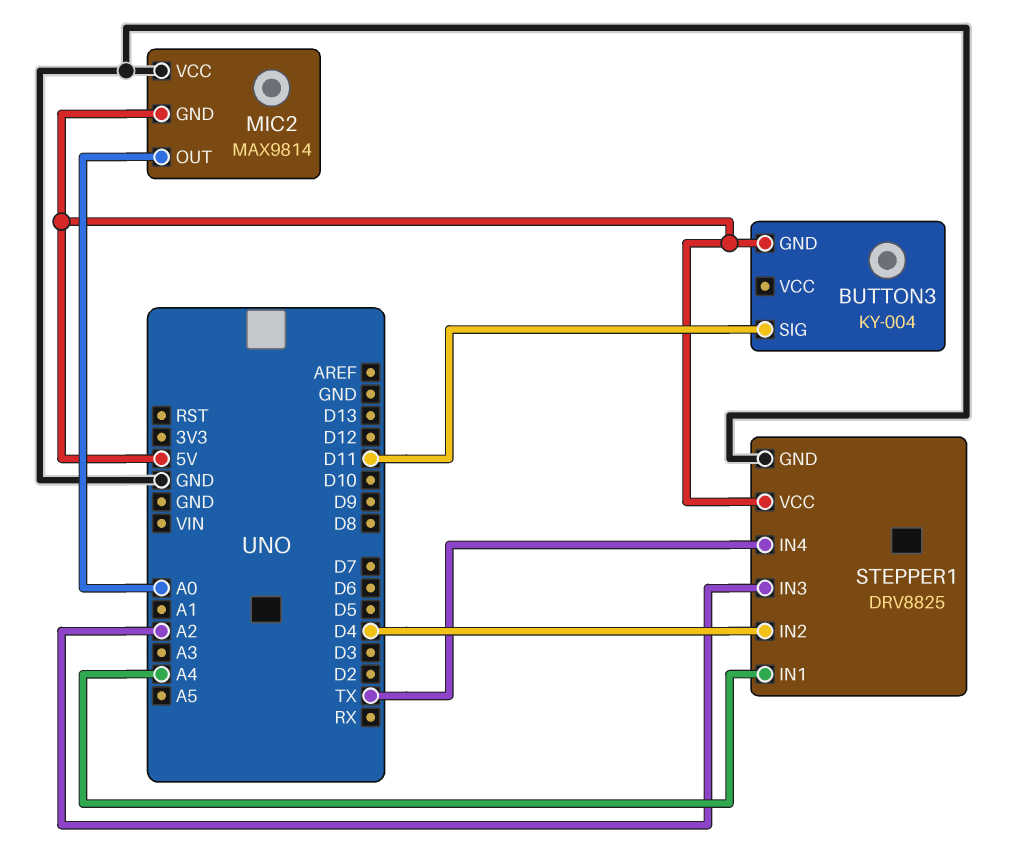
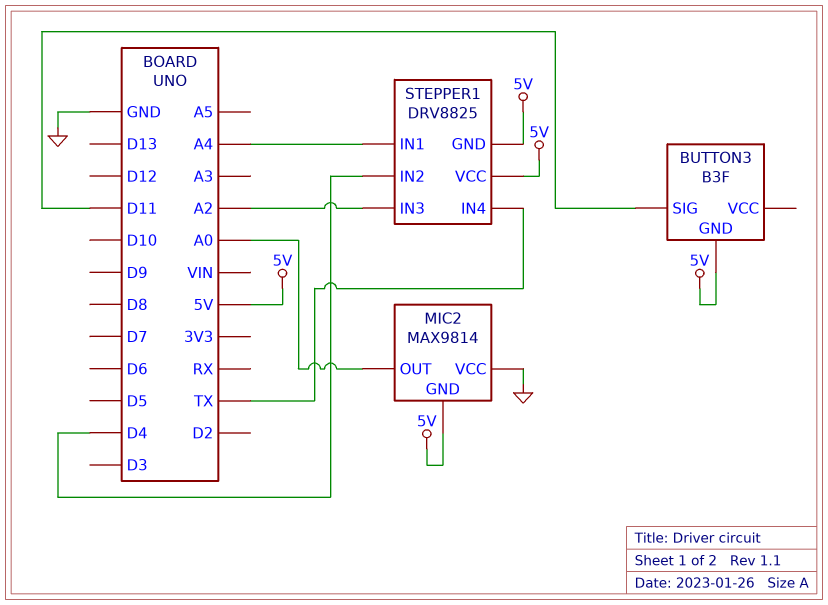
BUTTON3: KY-004 -> B3F
STEPPER1 pin GND: GND -> 5V

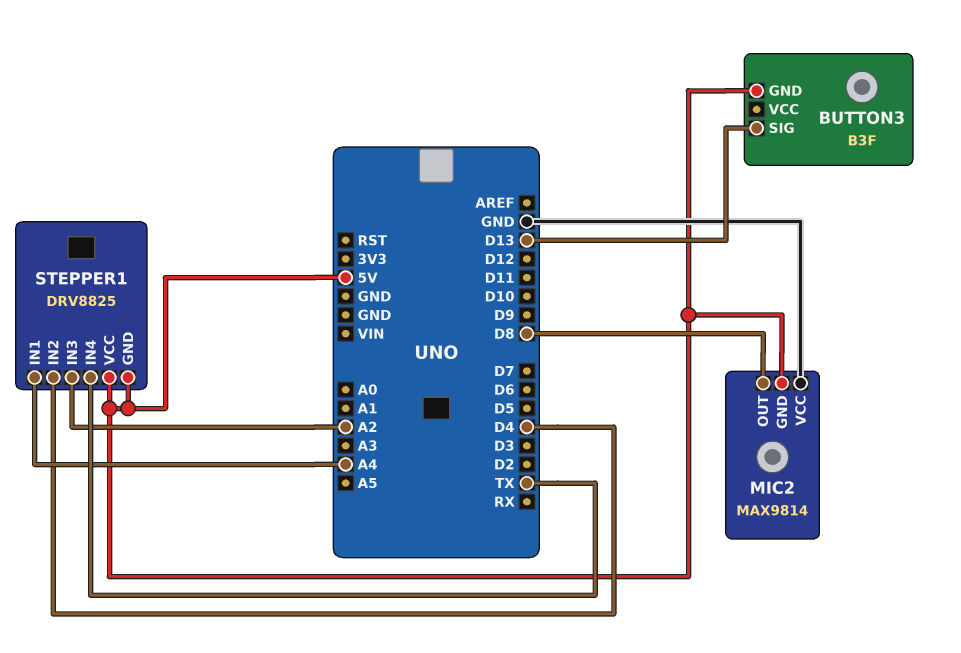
BUTTON3 pin SIG: D11 -> D13
MIC2 pin OUT: A0 -> D8

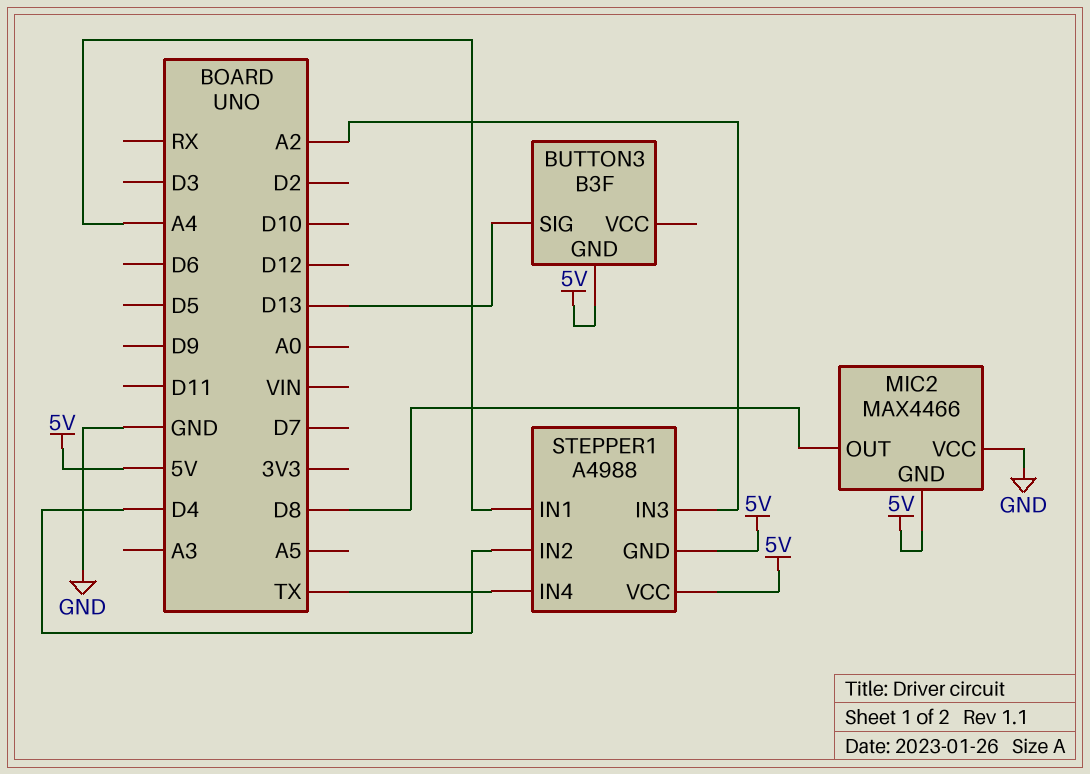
MIC2: MAX9814 -> MAX4466
STEPPER1: DRV8825 -> A4988

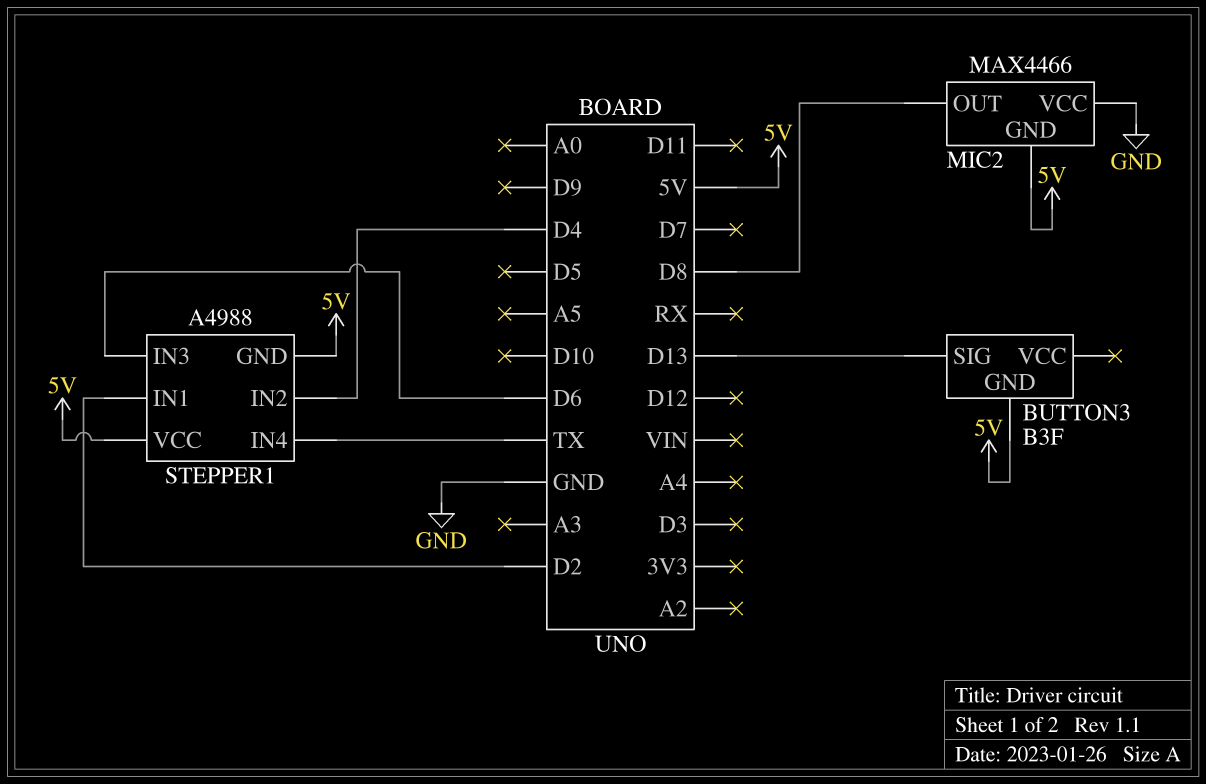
STEPPER1 pin IN1: A4 -> D2
STEPPER1 pin IN3: A2 -> D6

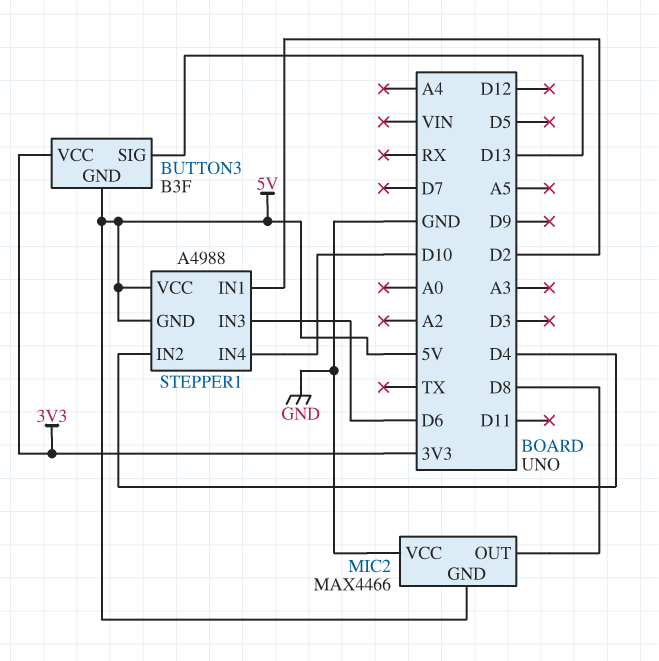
BUTTON3 pin VCC: none -> 3V3
STEPPER1 pin IN4: TX -> D10

